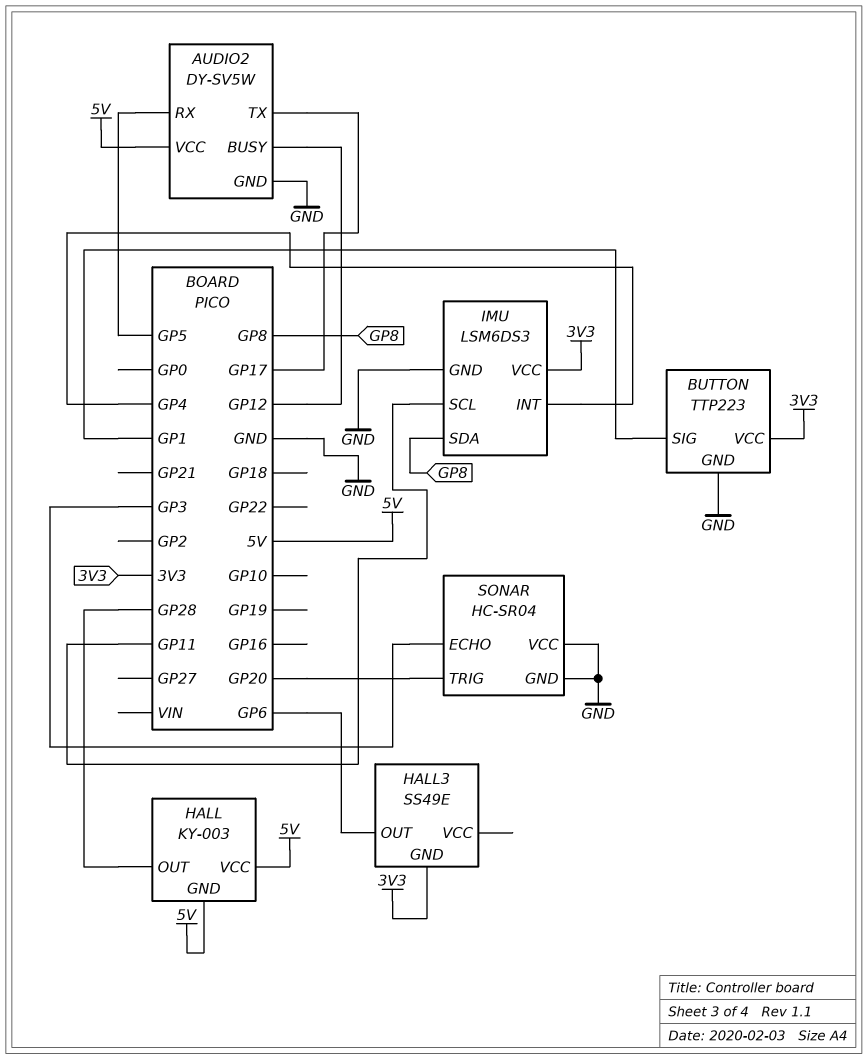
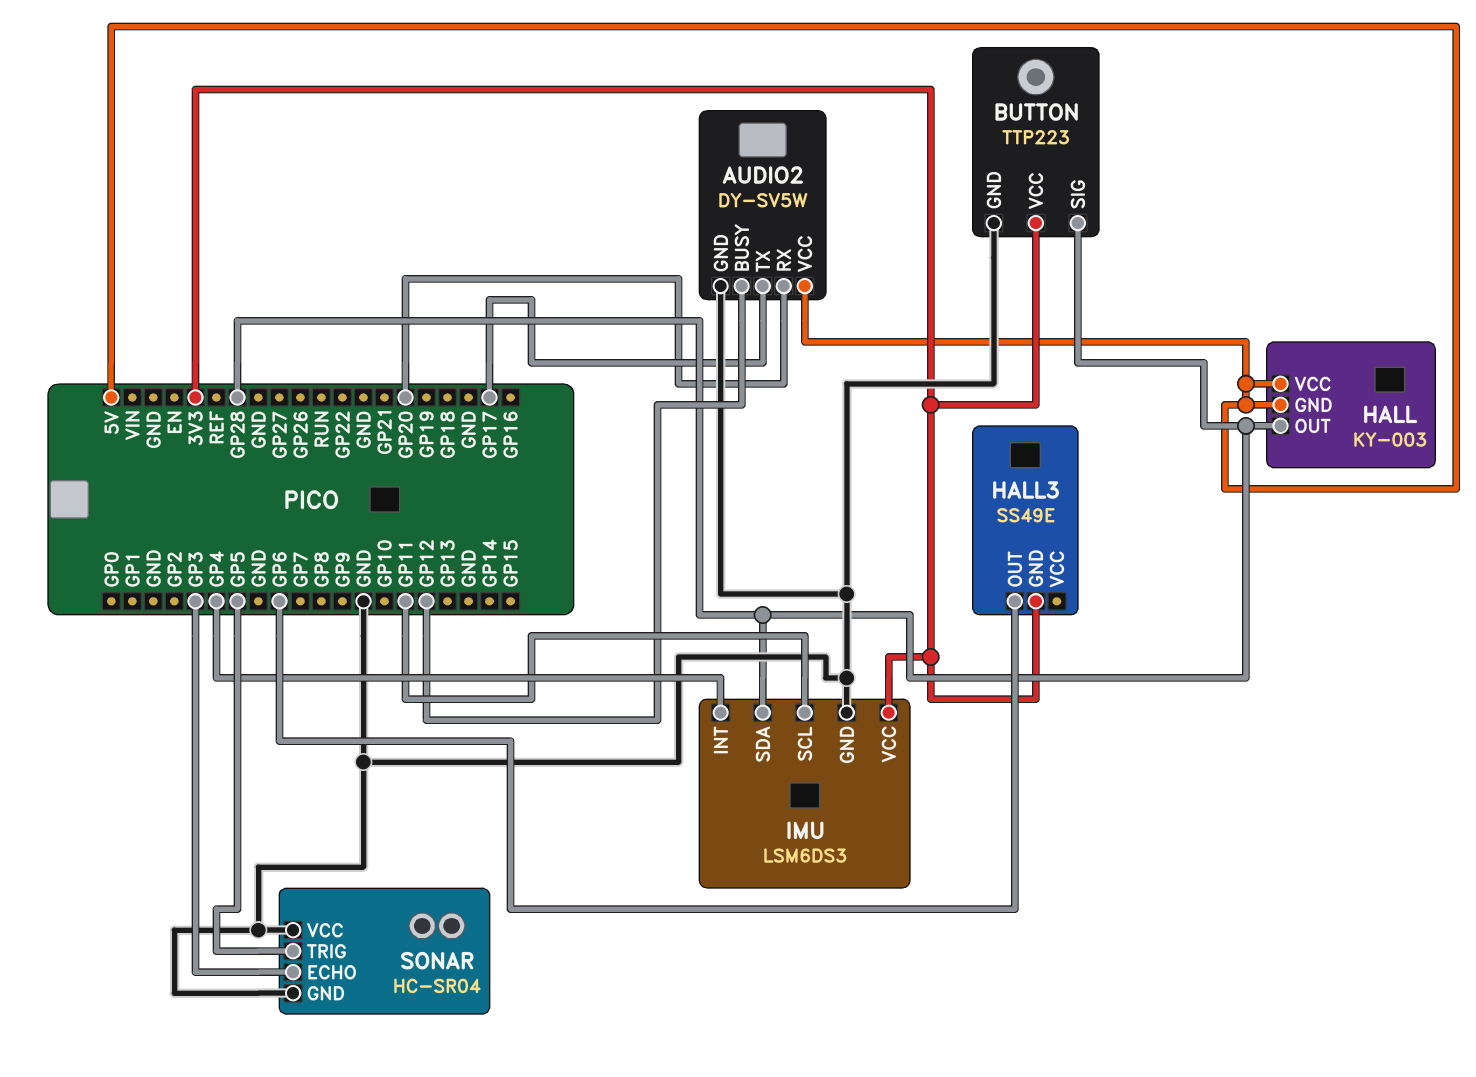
AUDIO2 pin RX: GP5 -> GP20
BUTTON pin SIG: GP1 -> GP28
IMU pin SDA: GP8 -> GP28
SONAR pin TRIG: GP20 -> GP5

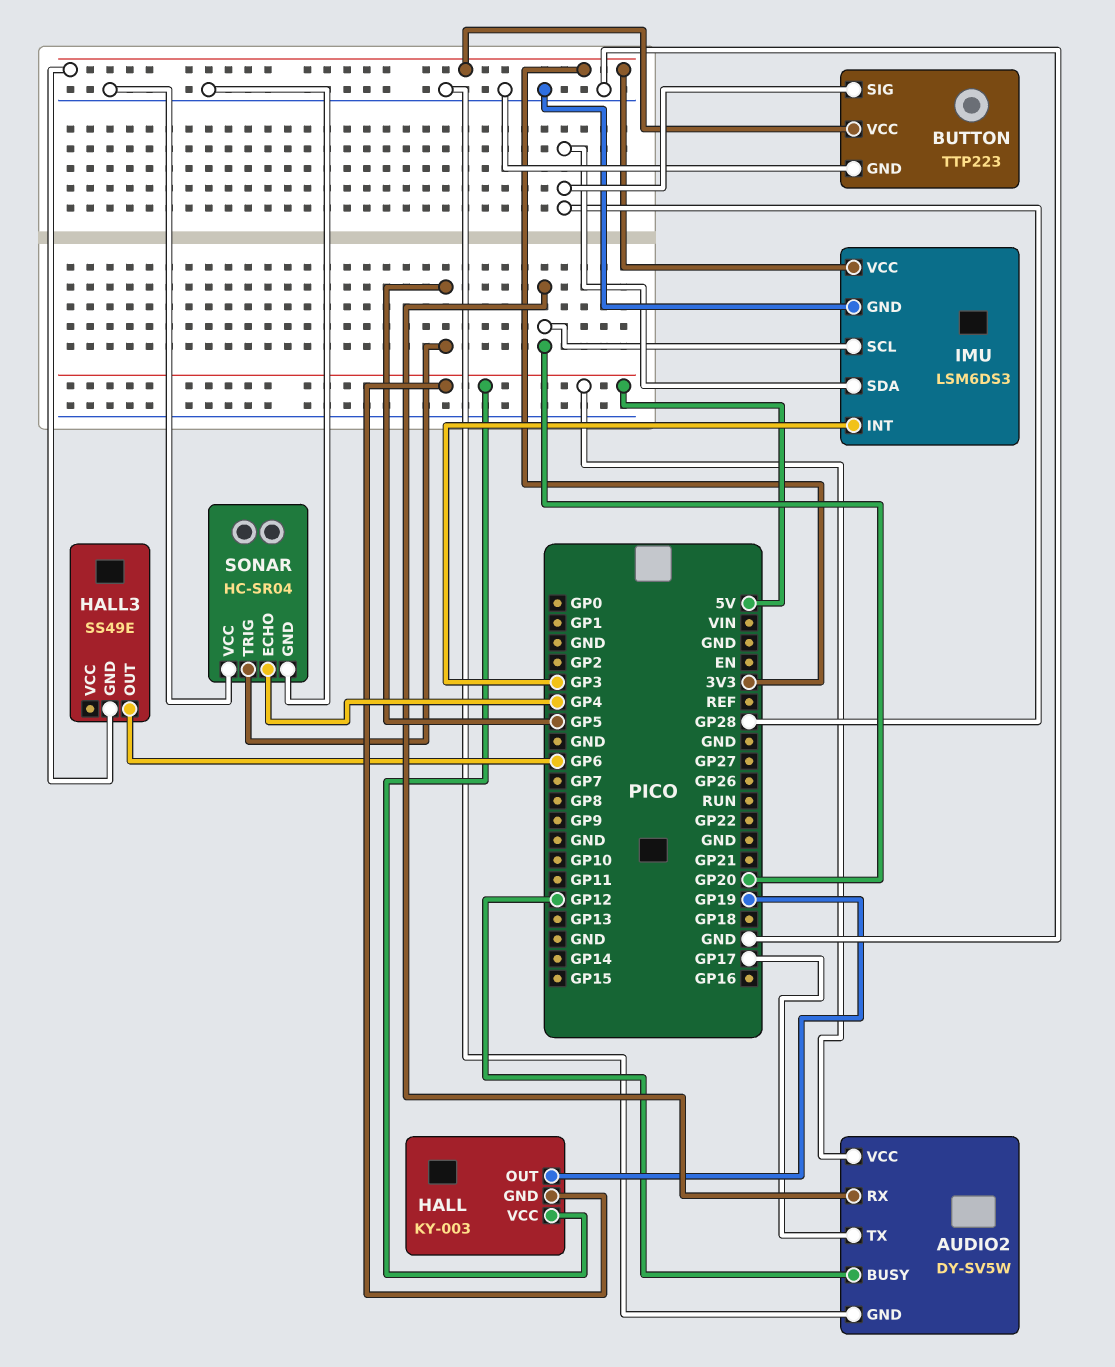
HALL pin OUT: GP28 -> GP19
IMU pin INT: GP4 -> GP3
IMU pin SCL: GP11 -> GP20
SONAR pin ECHO: GP3 -> GP4

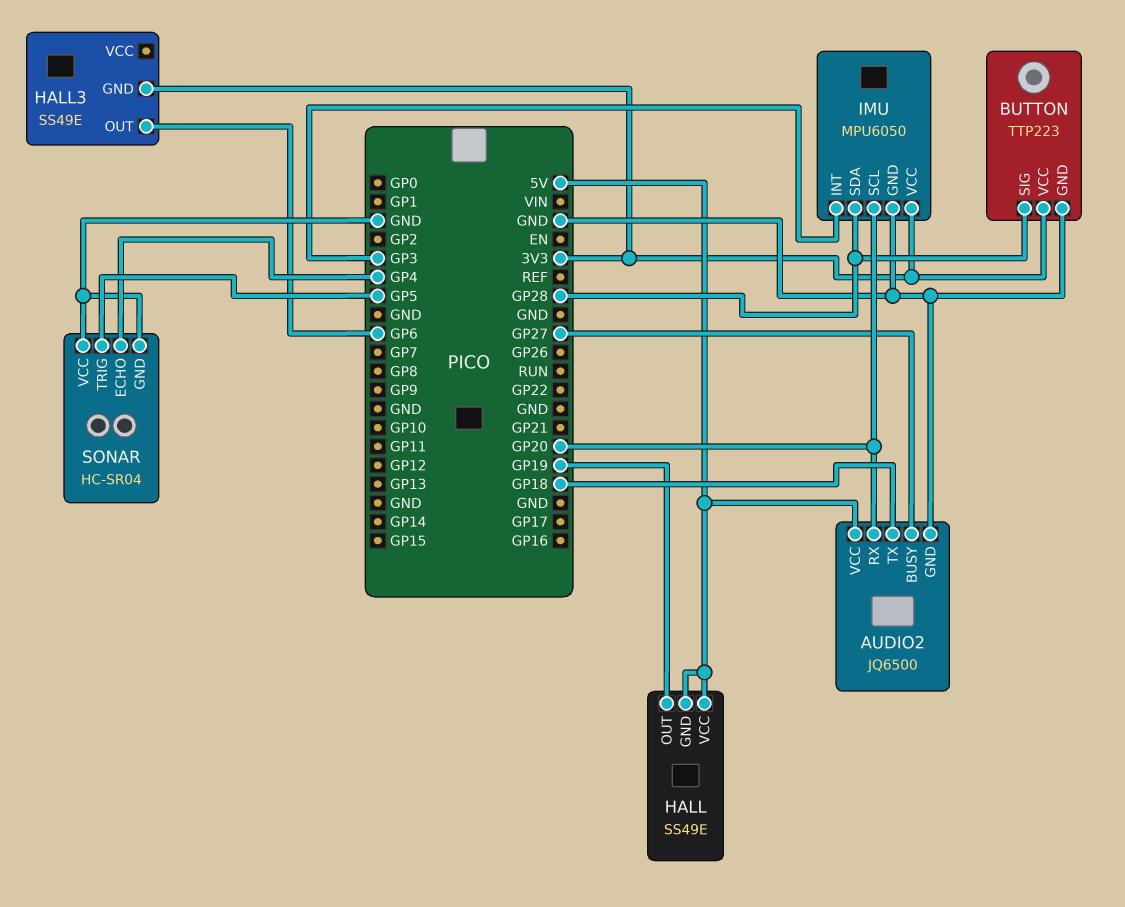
AUDIO2: DY-SV5W -> JQ6500
AUDIO2 pin BUSY: GP12 -> GP27
AUDIO2 pin TX: GP17 -> GP18
HALL: KY-003 -> SS49E
IMU: LSM6DS3 -> MPU6050

